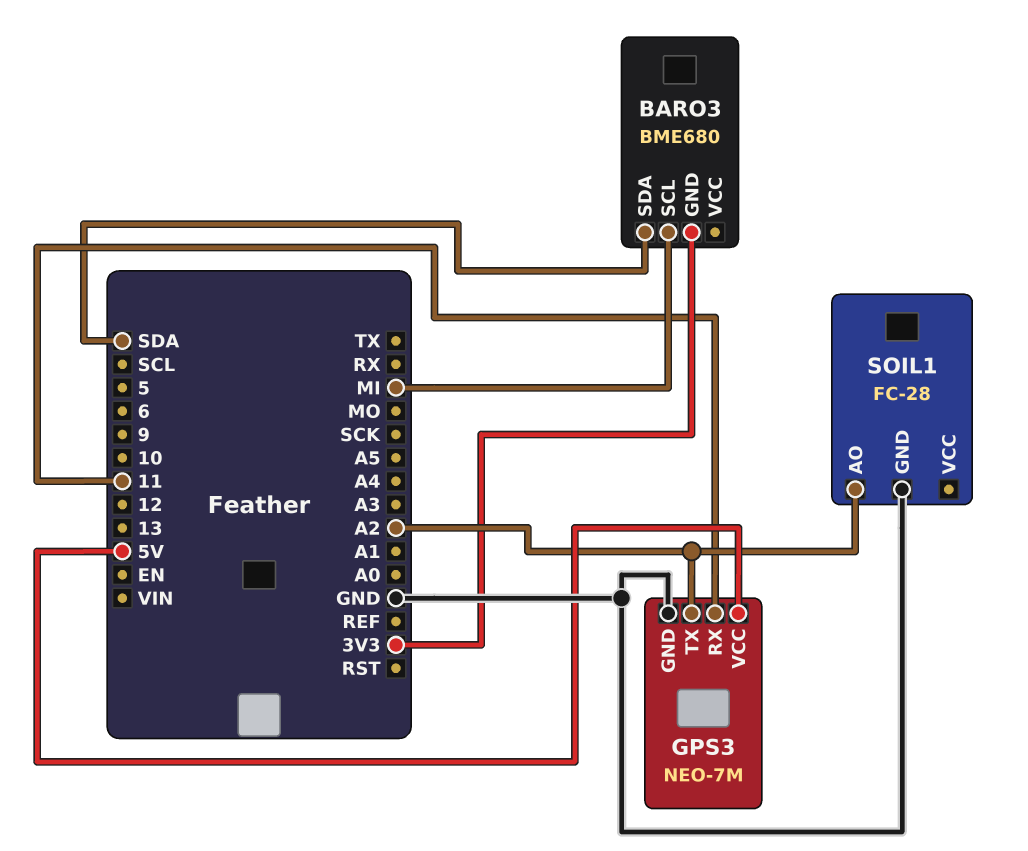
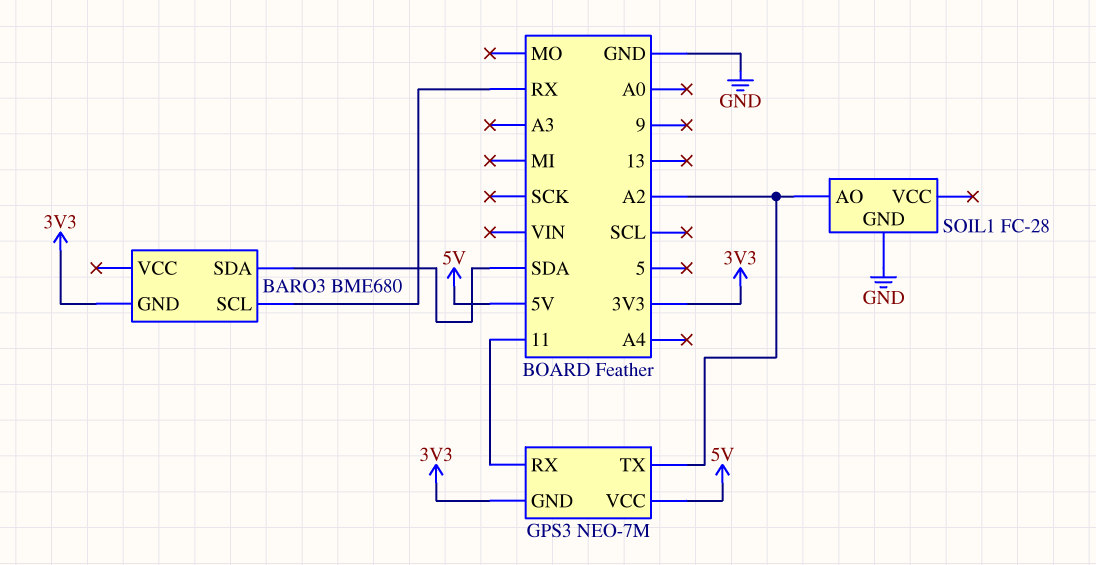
BARO3 pin SCL: MI -> RX
GPS3 pin GND: GND -> 3V3

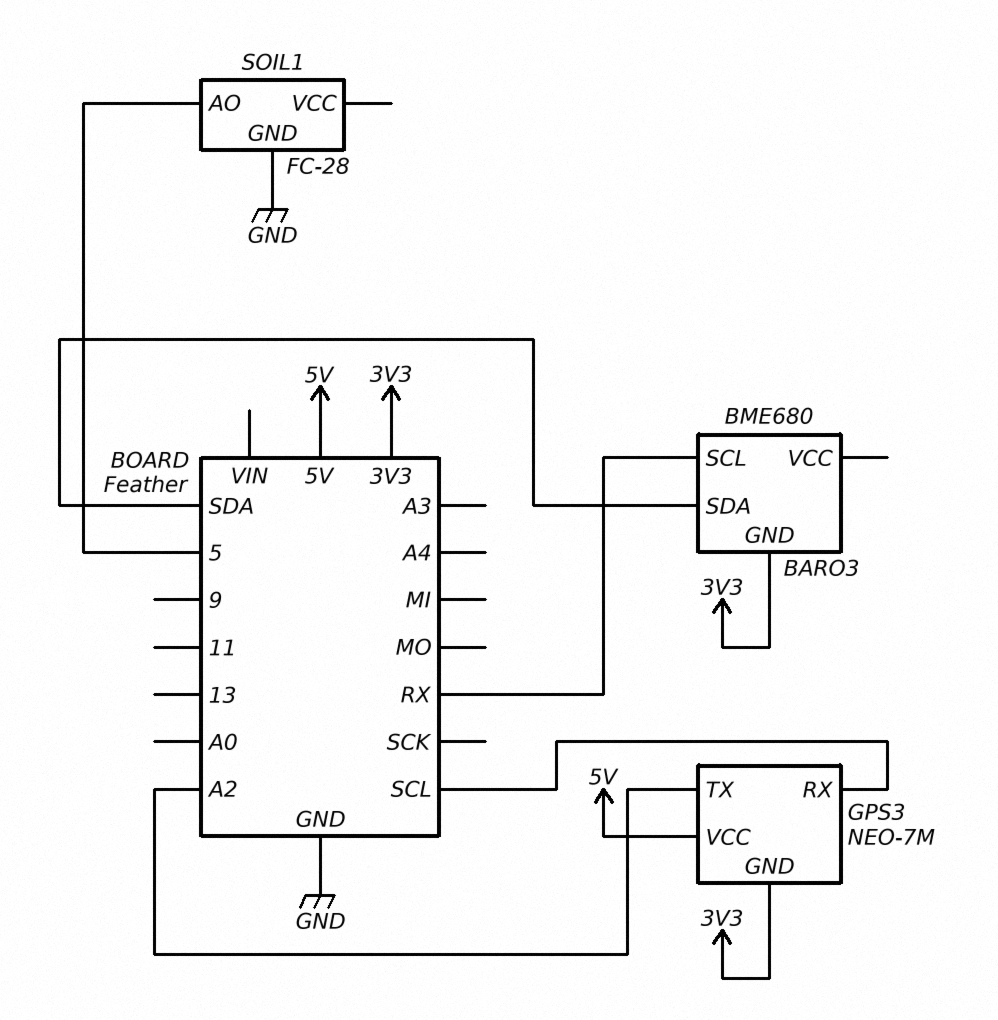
GPS3 pin RX: 11 -> SCL
SOIL1 pin AO: A2 -> 5

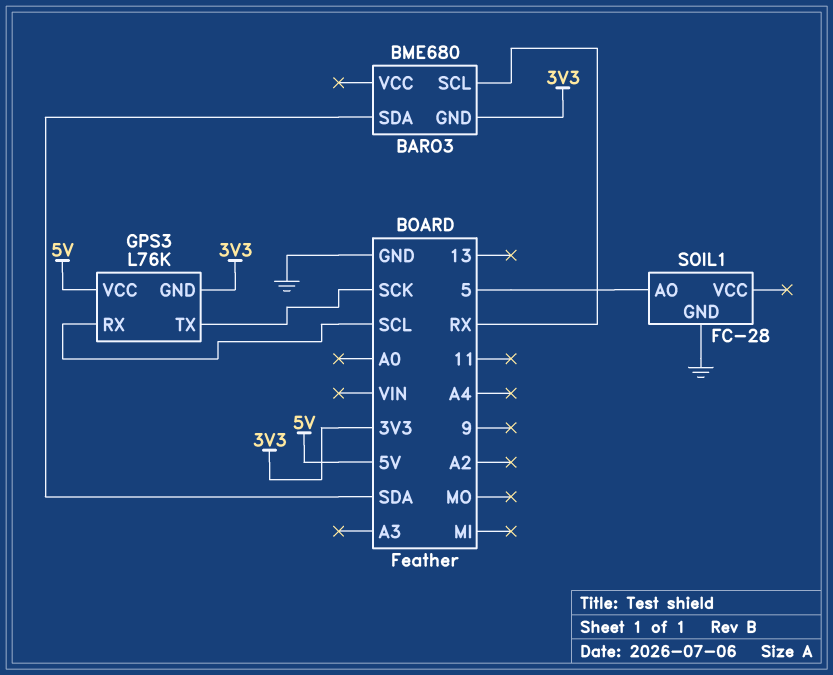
GPS3: NEO-7M -> L76K
GPS3 pin TX: A2 -> SCK

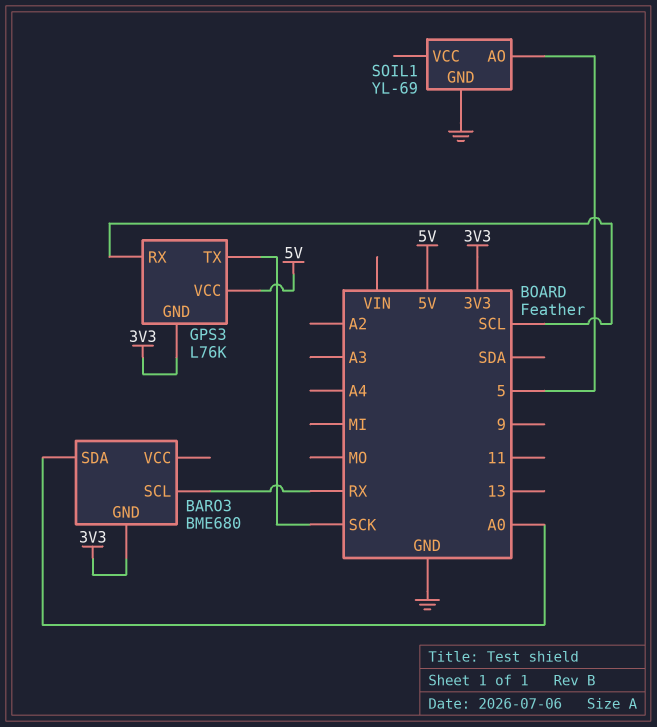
BARO3 pin SDA: SDA -> A0
SOIL1: FC-28 -> YL-69

